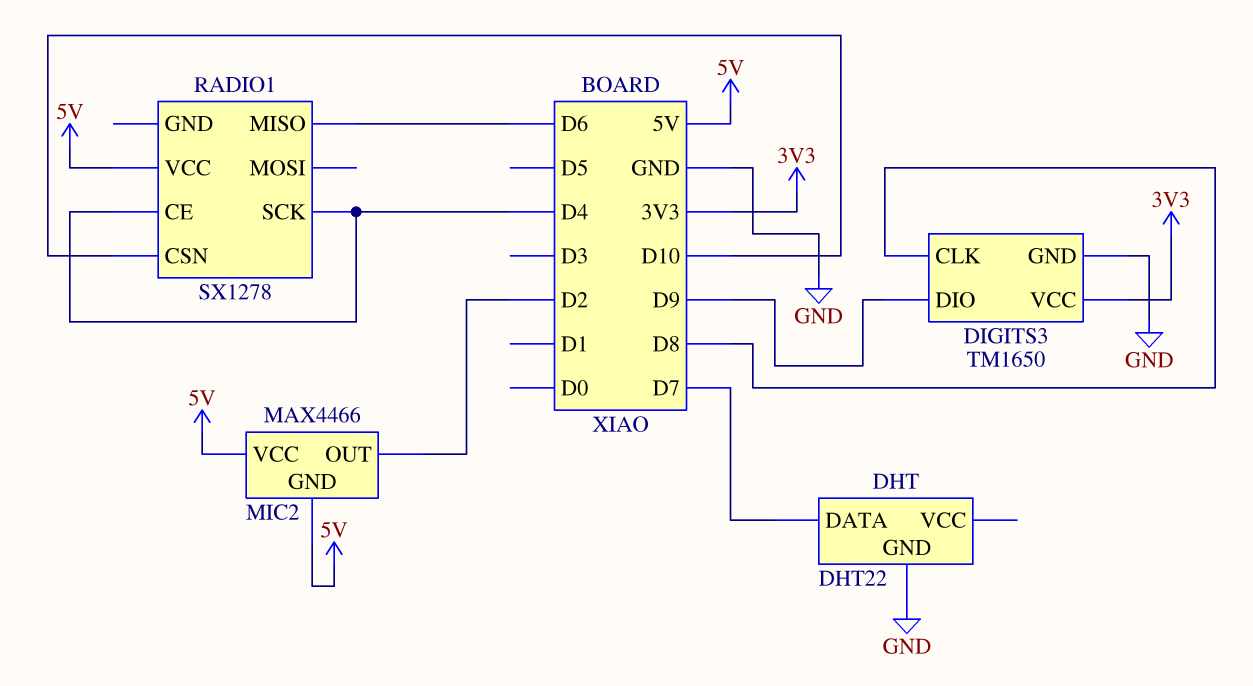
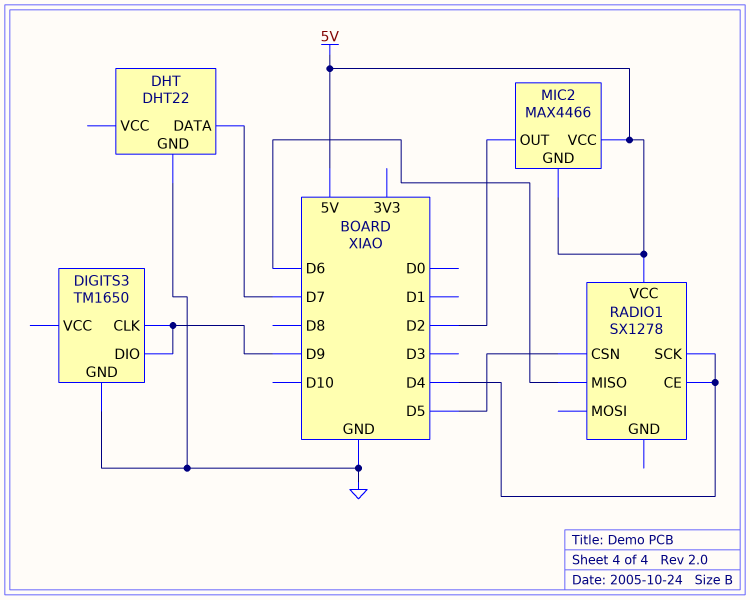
DIGITS3 pin CLK: D8 -> D9
DIGITS3 pin VCC: 3V3 -> none
RADIO1 pin CSN: D10 -> D5

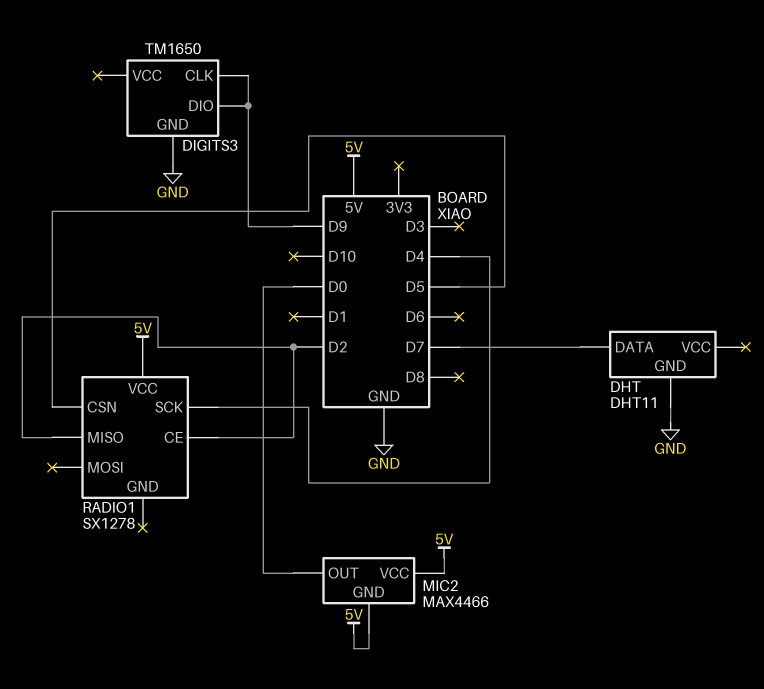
DHT: DHT22 -> DHT11
MIC2 pin OUT: D2 -> D0
RADIO1 pin CE: D4 -> D2
RADIO1 pin MISO: D6 -> D2

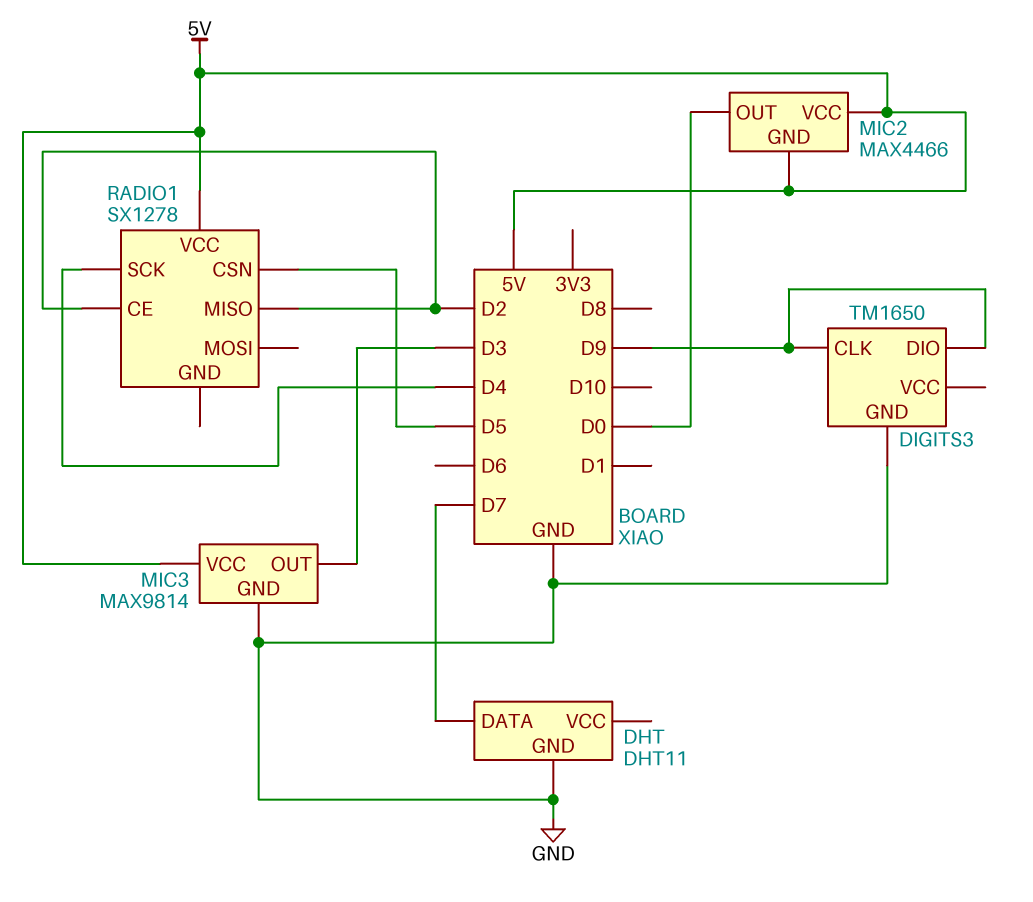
MIC3: none -> MAX9814
MIC3 pin GND: none -> GND
MIC3 pin OUT: none -> D3
MIC3 pin VCC: none -> 5V

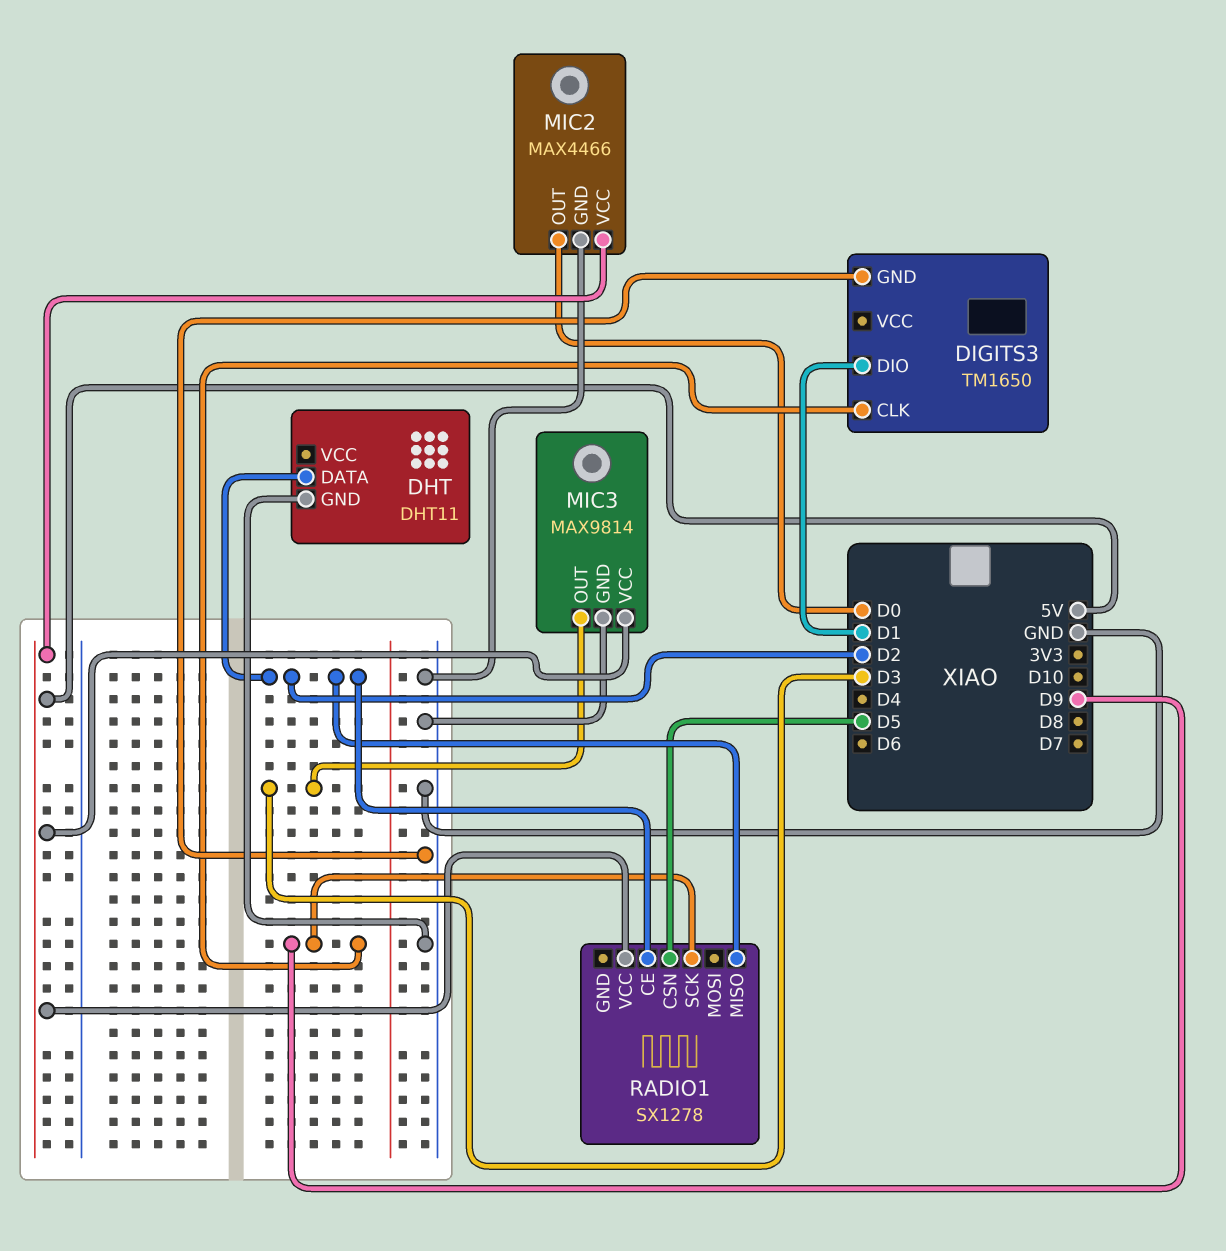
DHT pin DATA: D7 -> D2
DIGITS3 pin DIO: D9 -> D1
MIC2 pin GND: 5V -> GND
RADIO1 pin SCK: D4 -> D9

